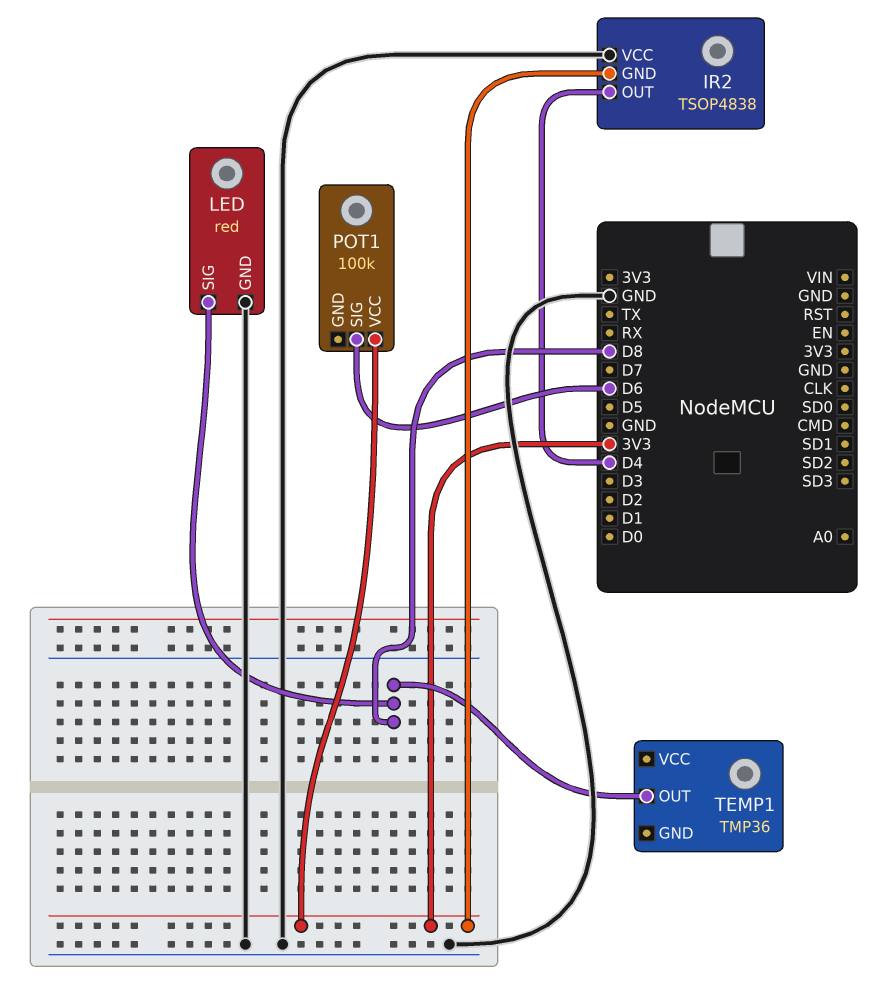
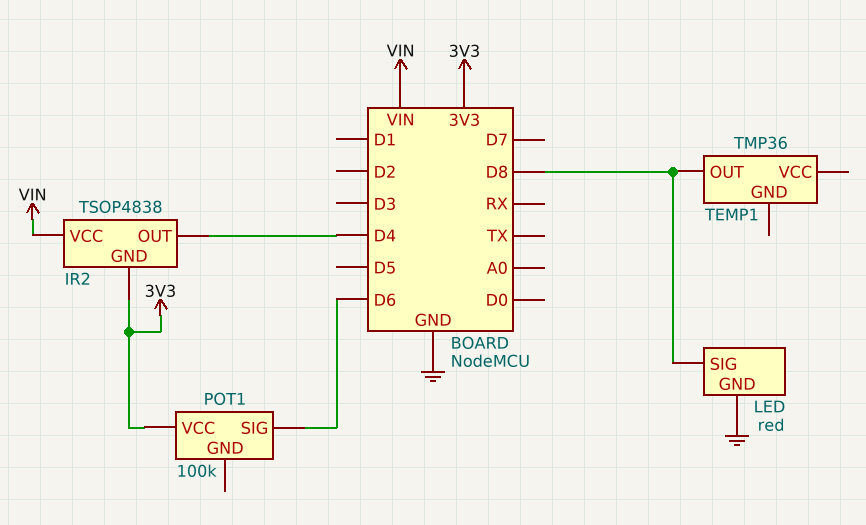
IR2 pin VCC: GND -> VIN

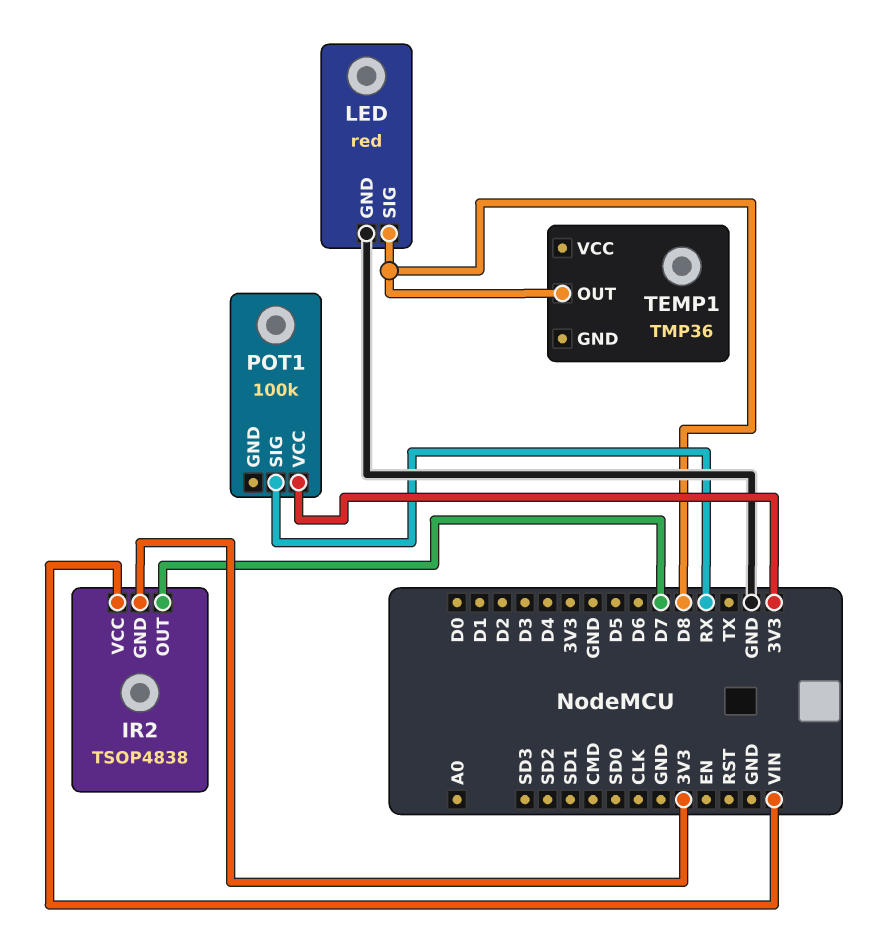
IR2 pin OUT: D4 -> D7
POT1 pin SIG: D6 -> RX

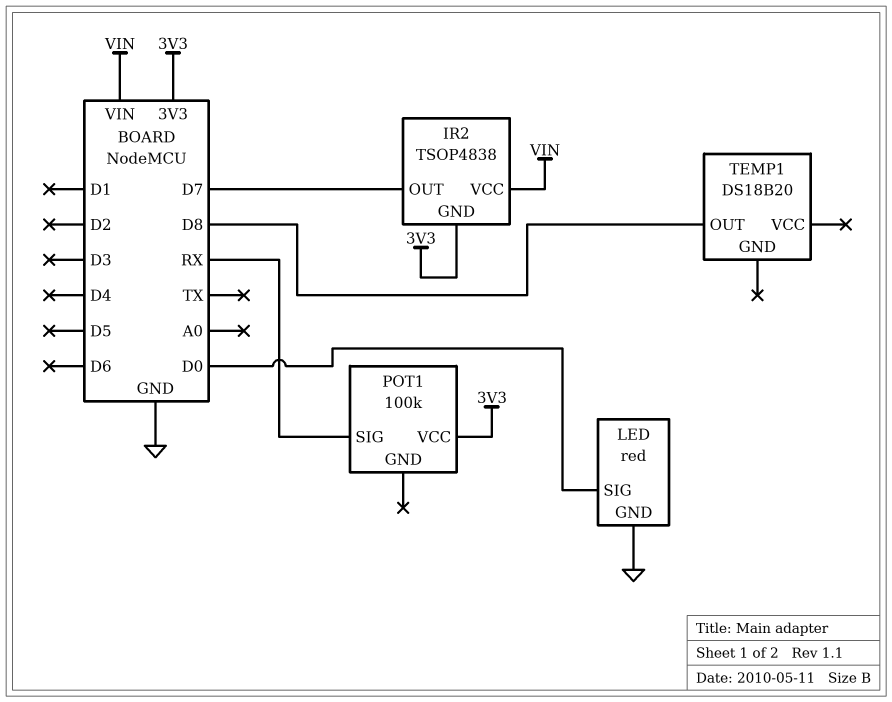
LED pin SIG: D8 -> D0
TEMP1: TMP36 -> DS18B20

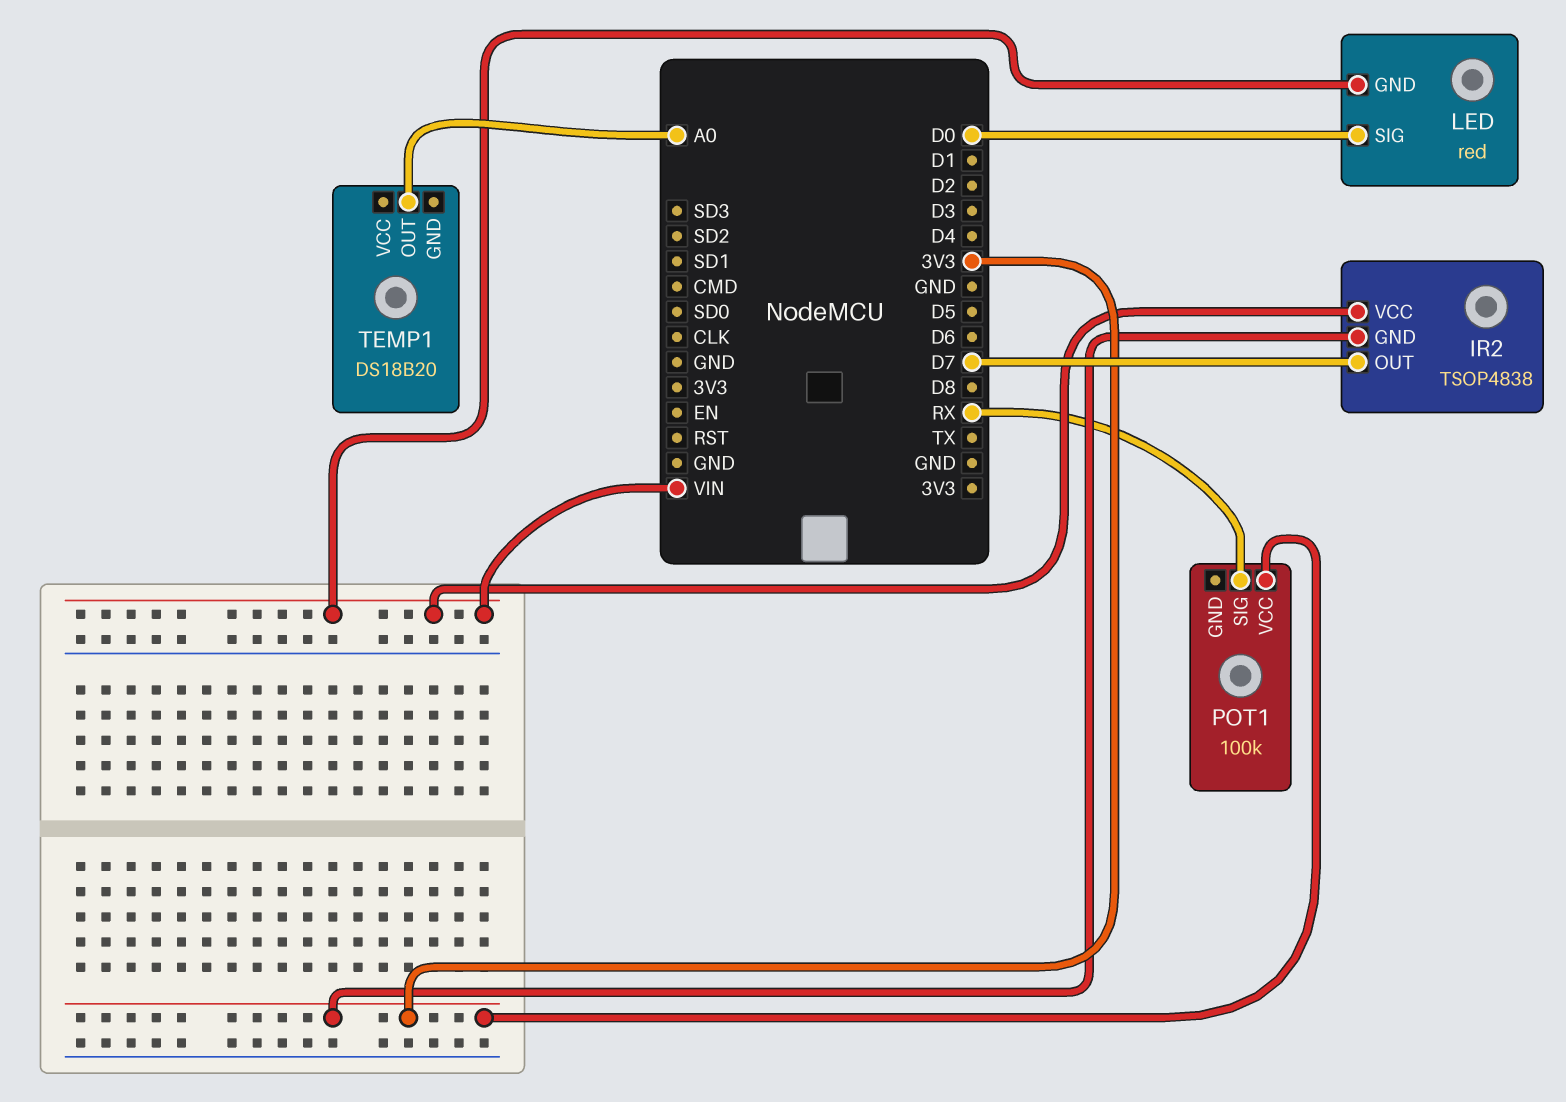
LED pin GND: GND -> VIN
TEMP1 pin OUT: D8 -> A0

